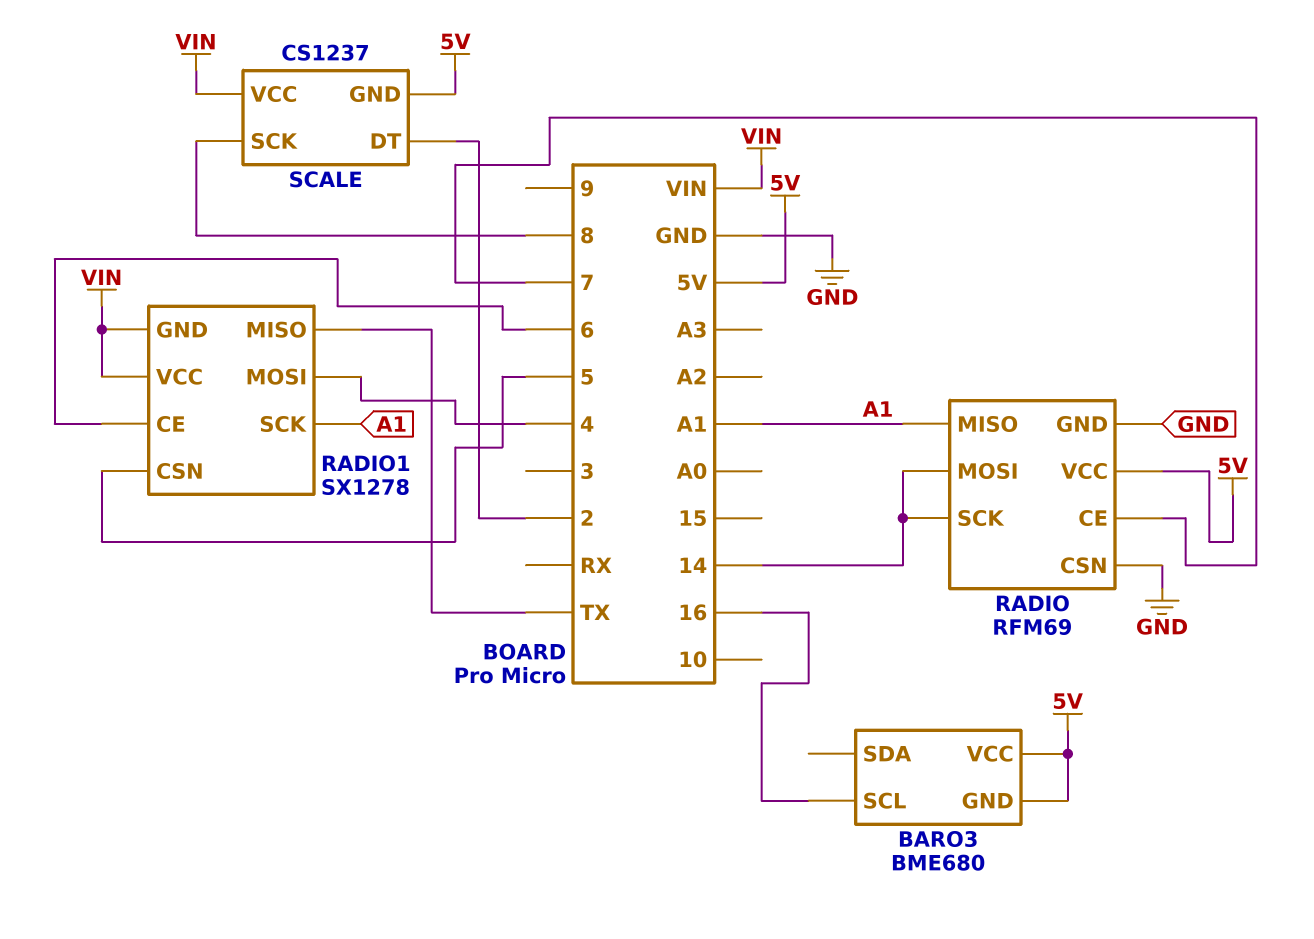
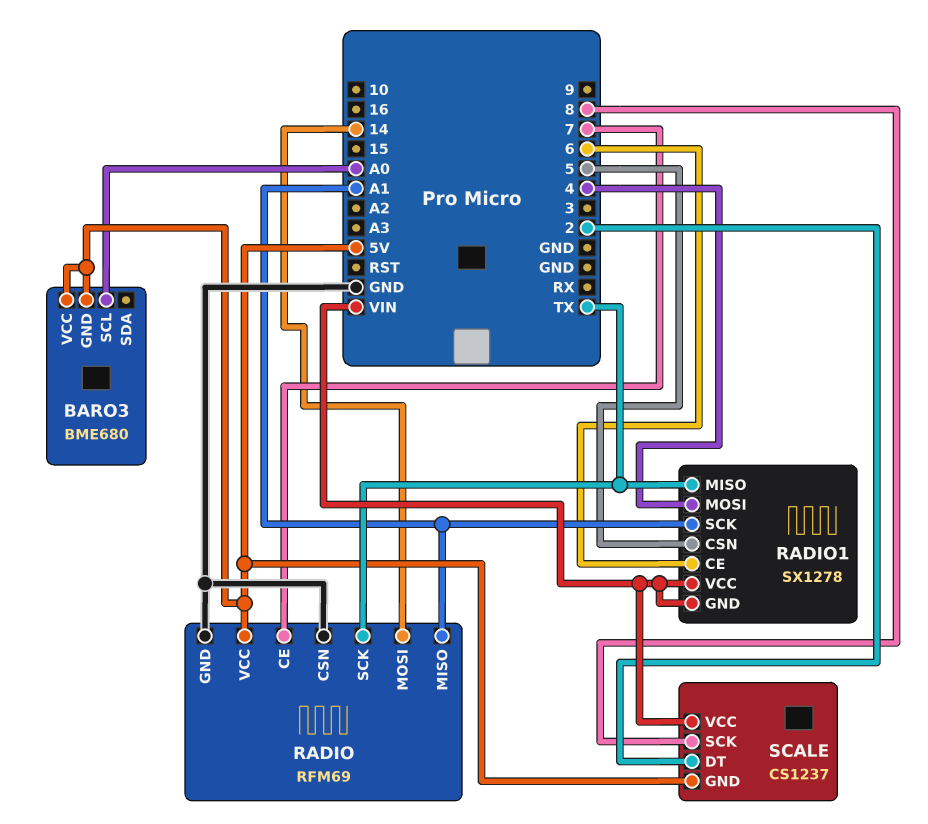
BARO3 pin SCL: 16 -> A0
RADIO pin SCK: 14 -> TX

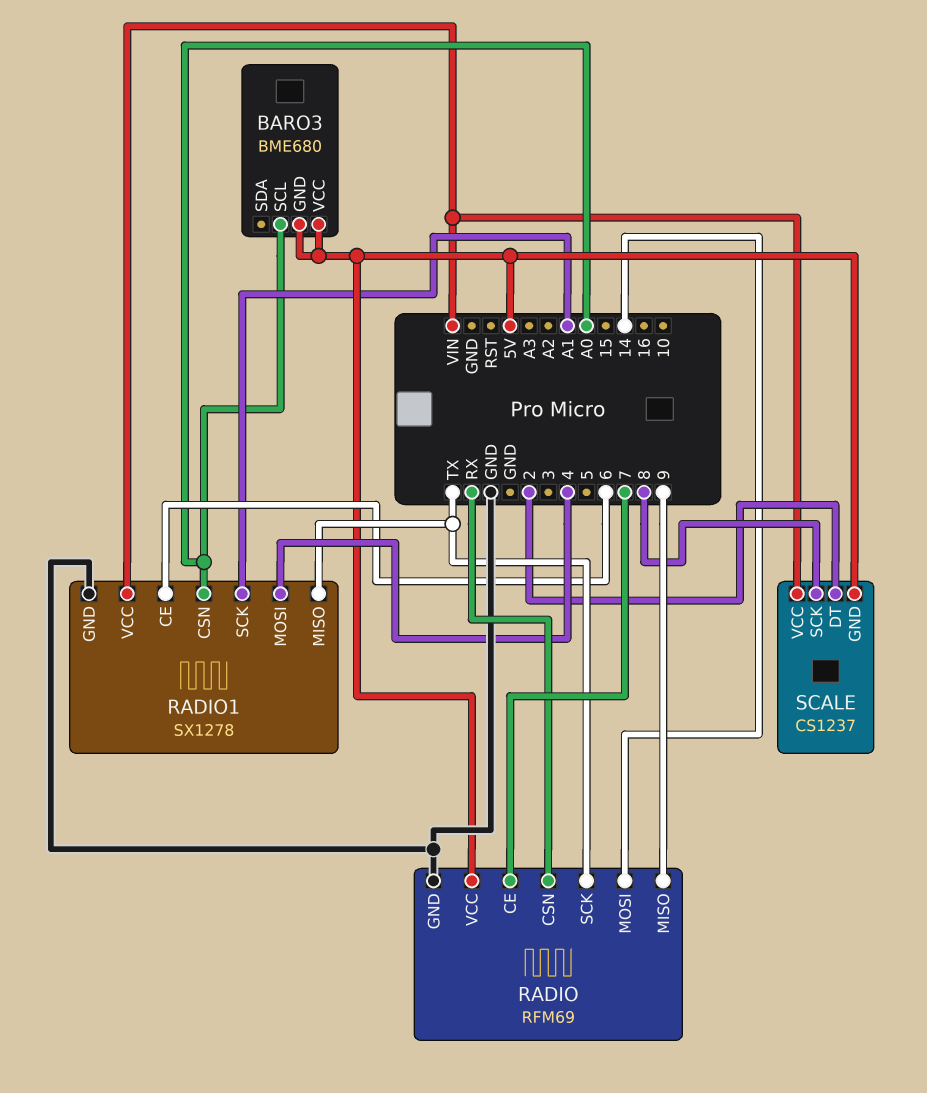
RADIO pin CSN: GND -> RX
RADIO pin MISO: A1 -> 9
RADIO1 pin CSN: 5 -> A0
RADIO1 pin GND: VIN -> GND

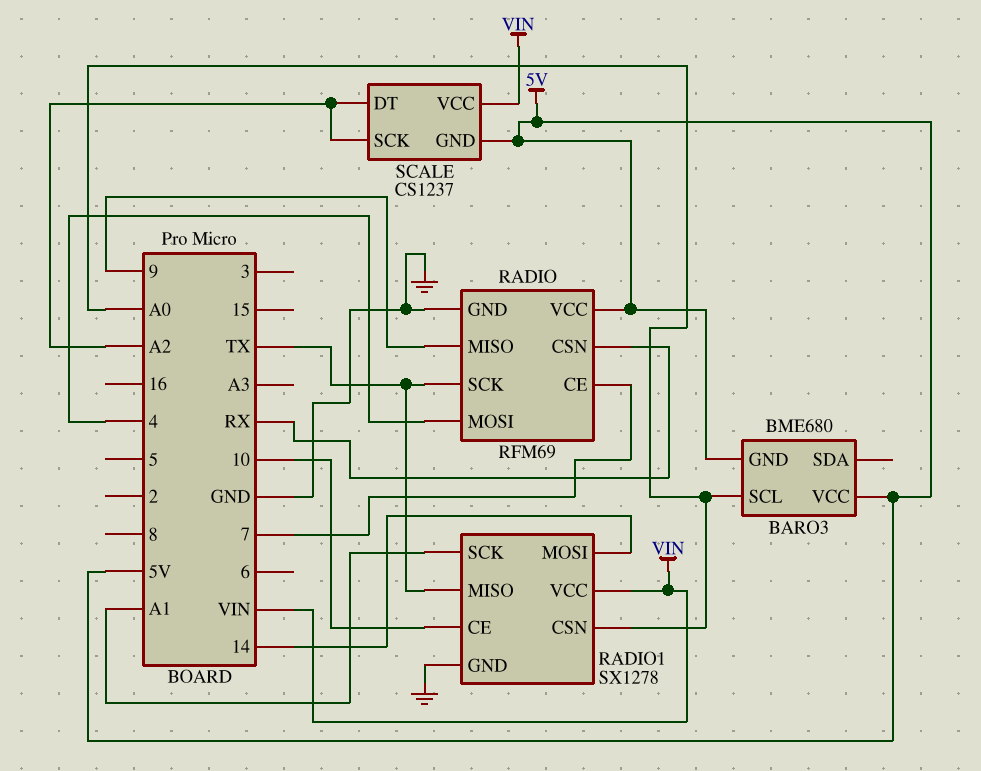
RADIO pin MOSI: 14 -> 4
RADIO1 pin CE: 6 -> 10
RADIO1 pin MOSI: 4 -> 14
SCALE pin DT: 2 -> A2
SCALE pin SCK: 8 -> A2

